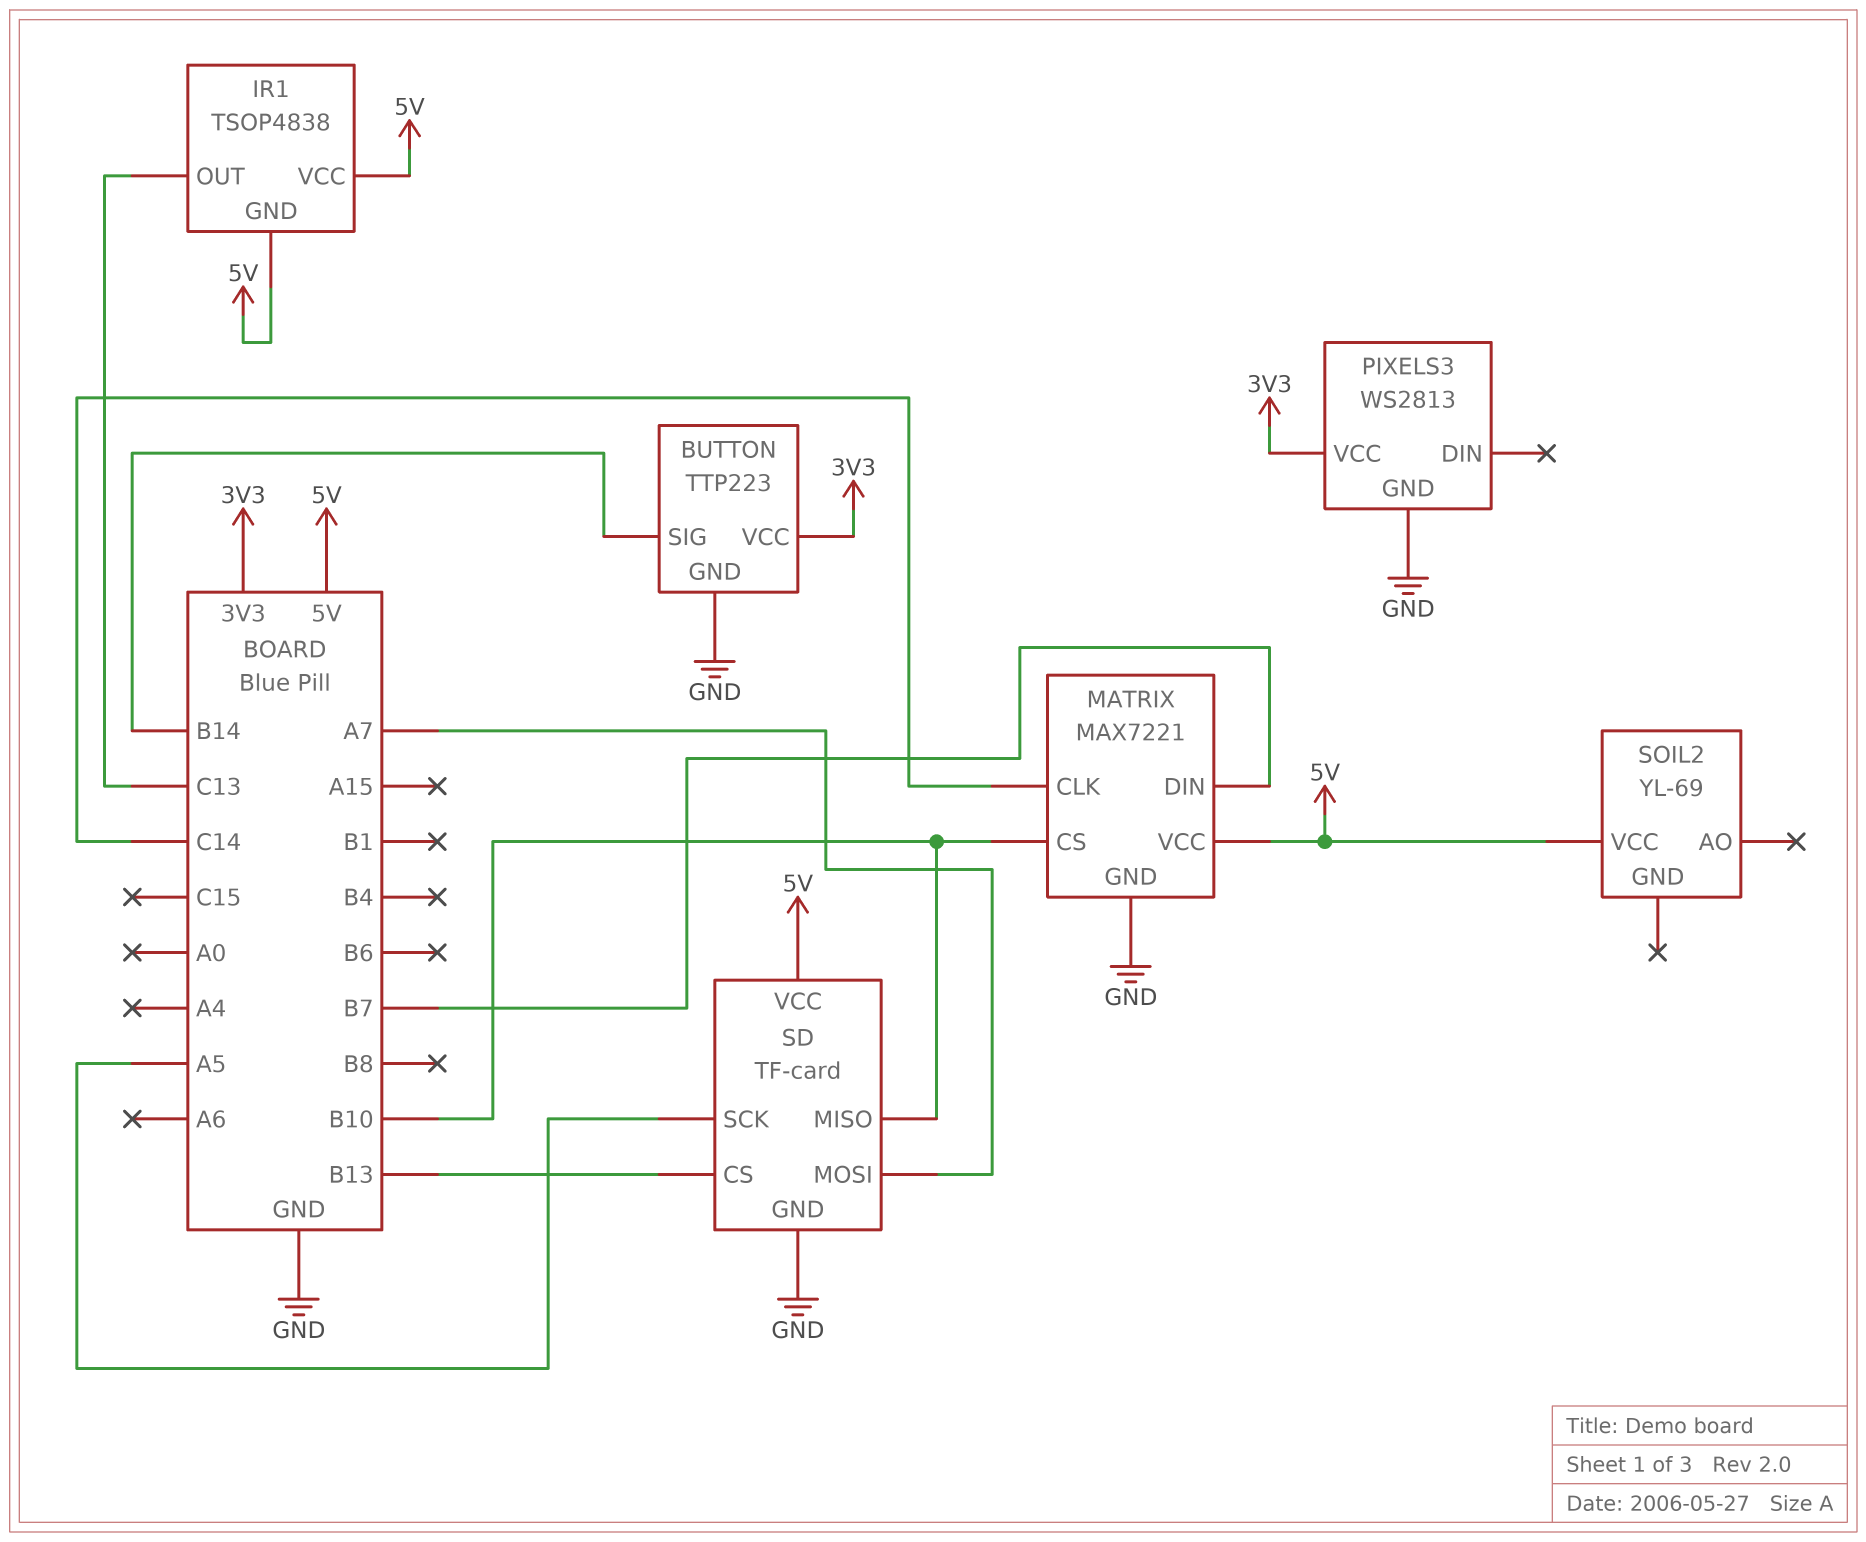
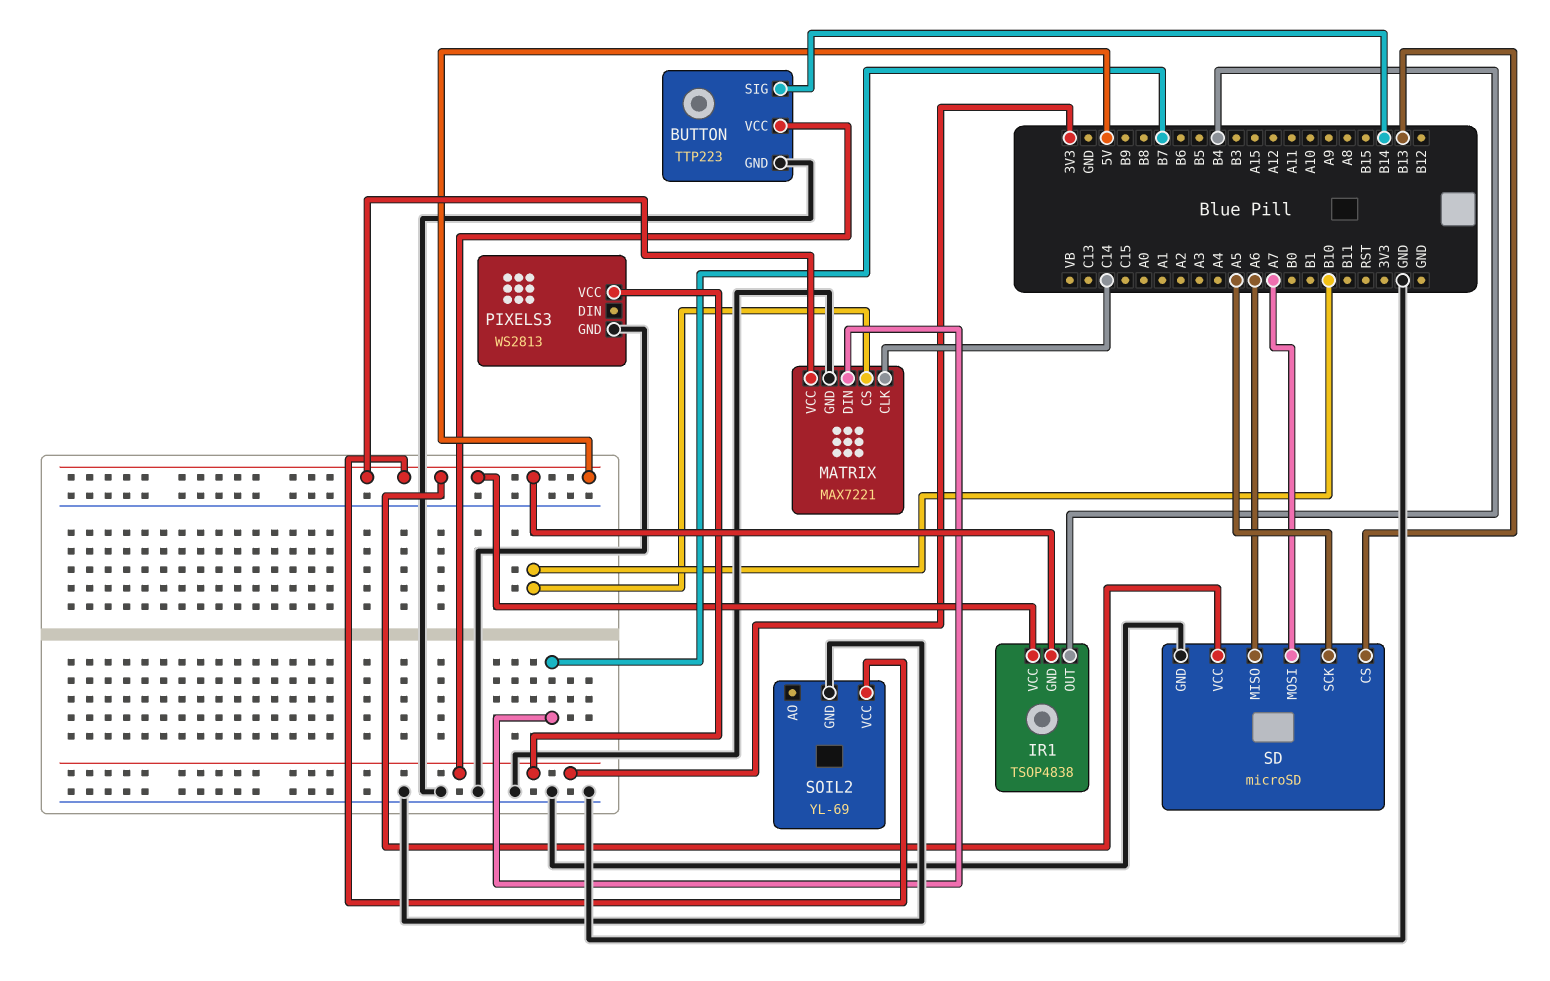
IR1 pin OUT: C13 -> B4
SD: TF-card -> microSD
SD pin MISO: B10 -> A6
SOIL2 pin GND: none -> GND

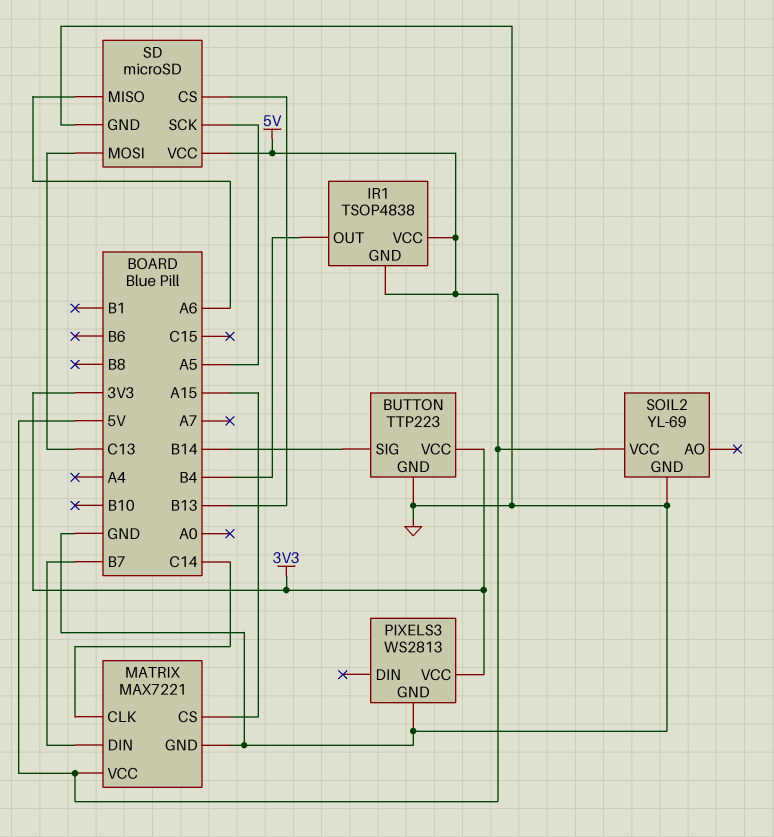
MATRIX pin CS: B10 -> A15
SD pin MOSI: A7 -> C13

